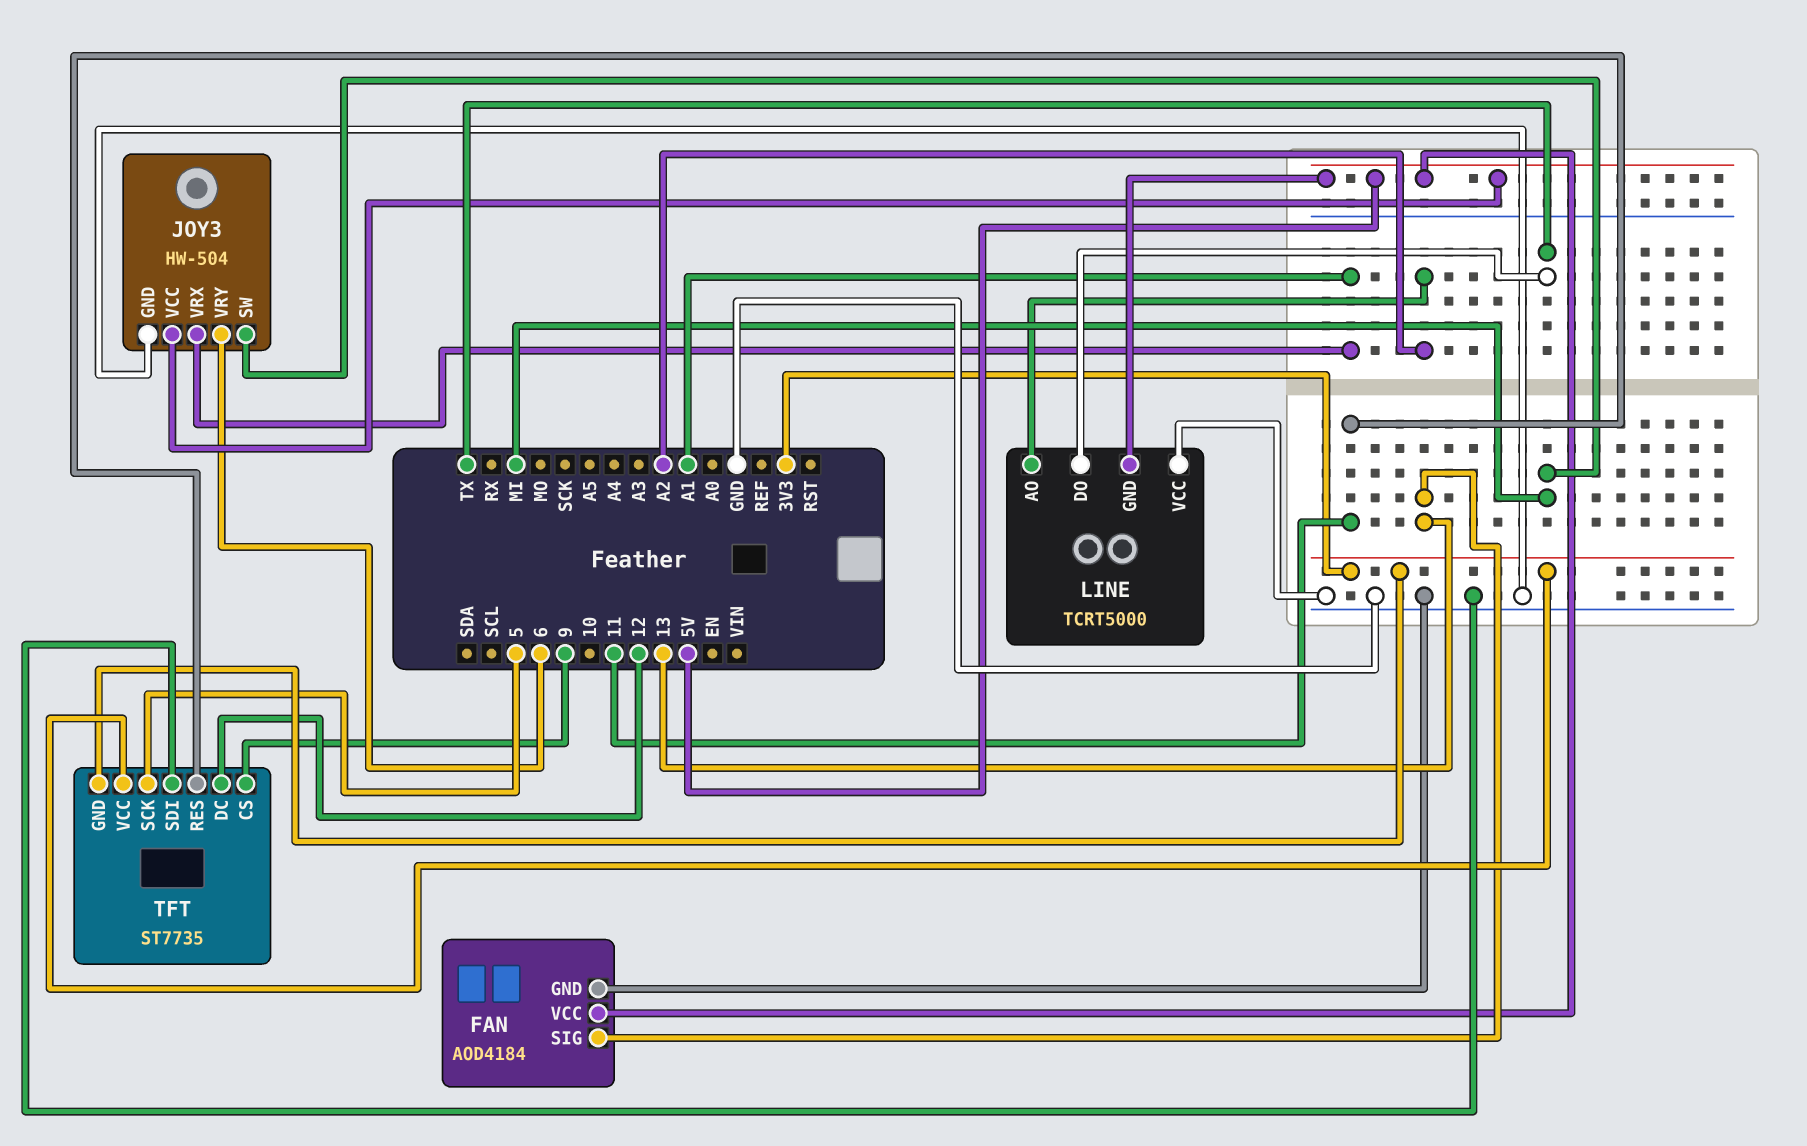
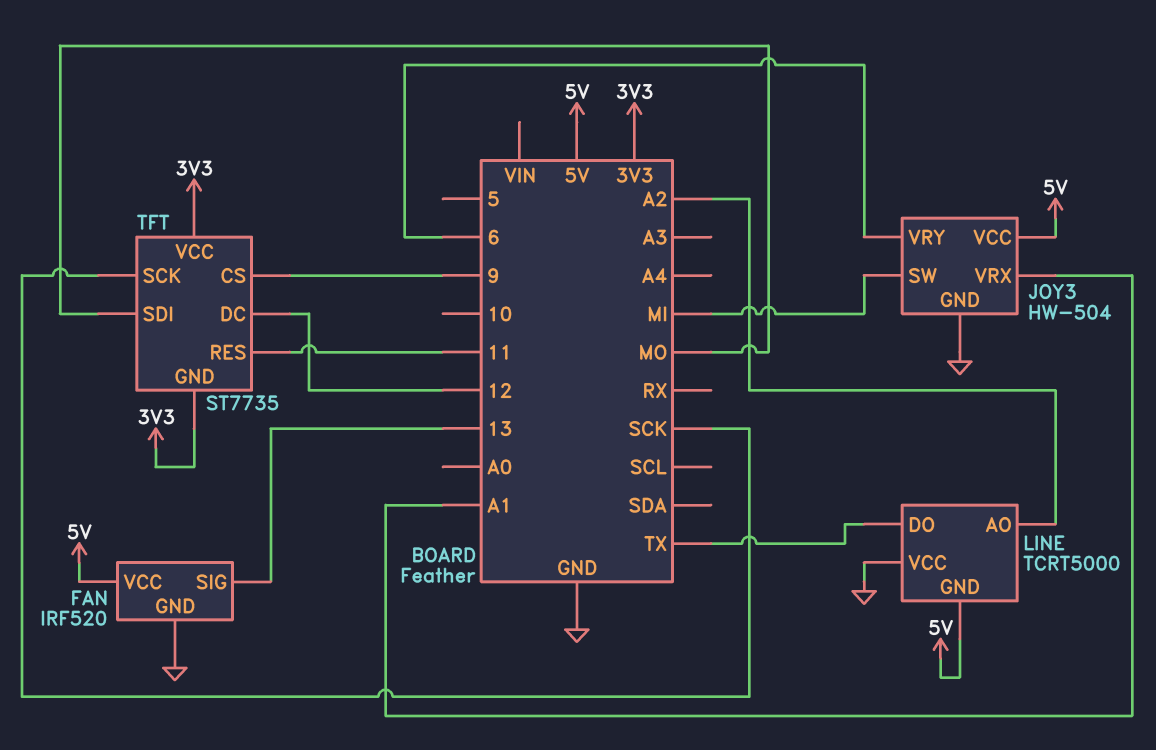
FAN: AOD4184 -> IRF520
TFT pin SCK: 5 -> SCK
TFT pin SDI: GND -> MO

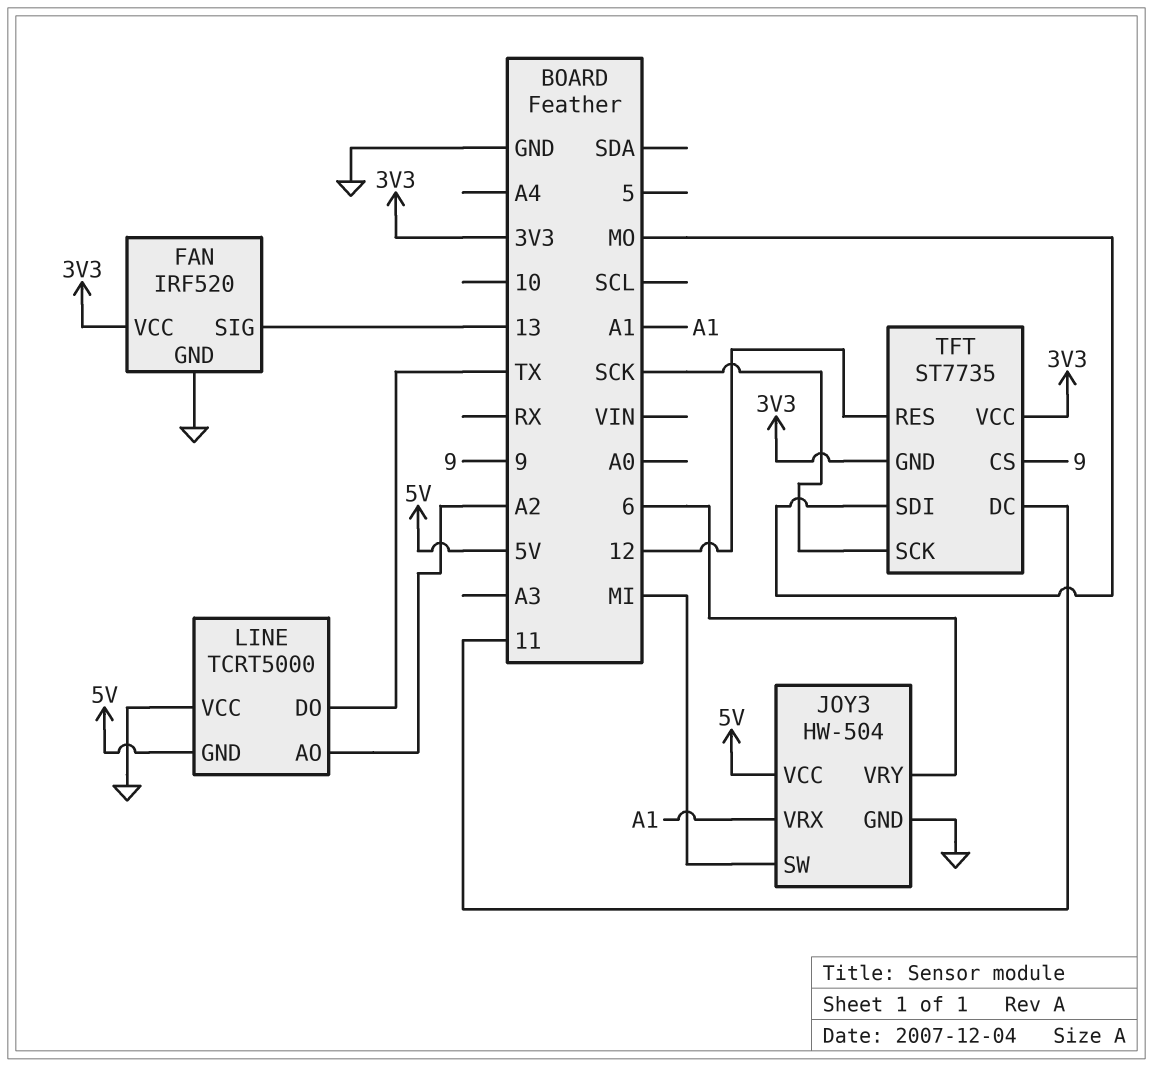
FAN pin VCC: 5V -> 3V3
TFT pin DC: 12 -> 11
TFT pin RES: 11 -> 12

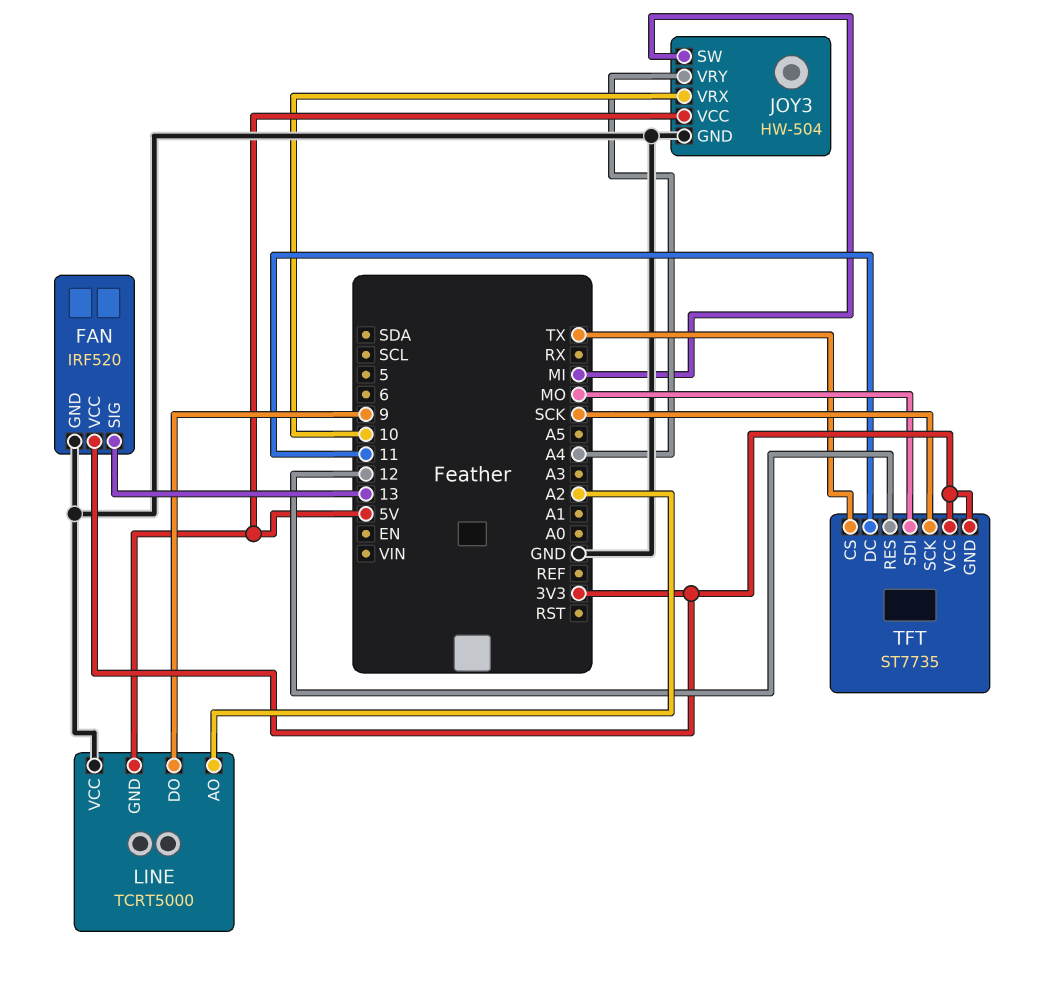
JOY3 pin VRX: A1 -> 10
JOY3 pin VRY: 6 -> A4
LINE pin DO: TX -> 9
TFT pin CS: 9 -> TX

